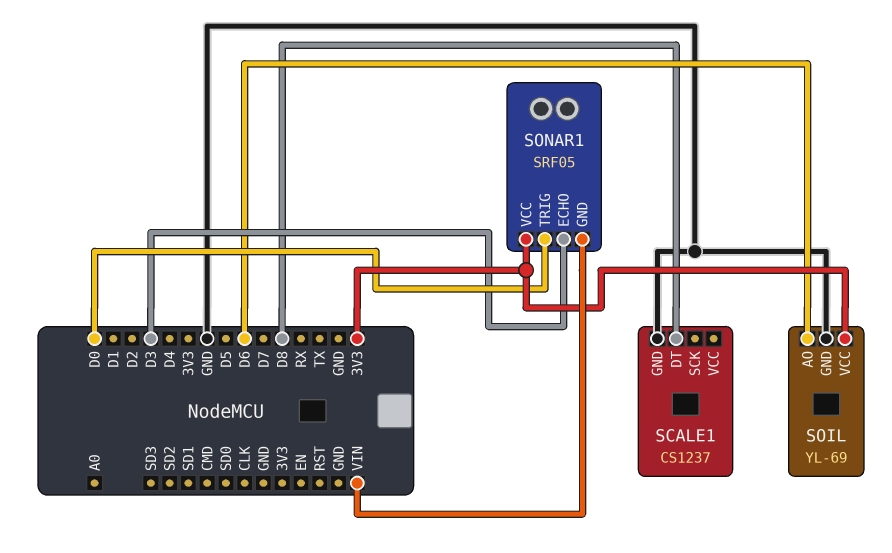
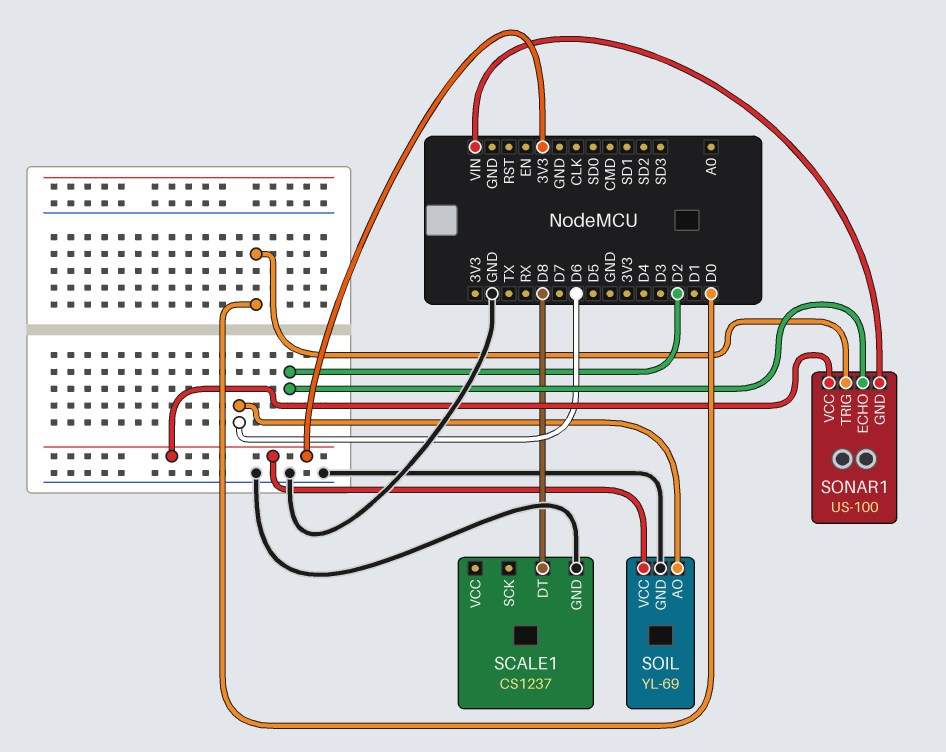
SONAR1: SRF05 -> US-100
SONAR1 pin ECHO: D3 -> D2

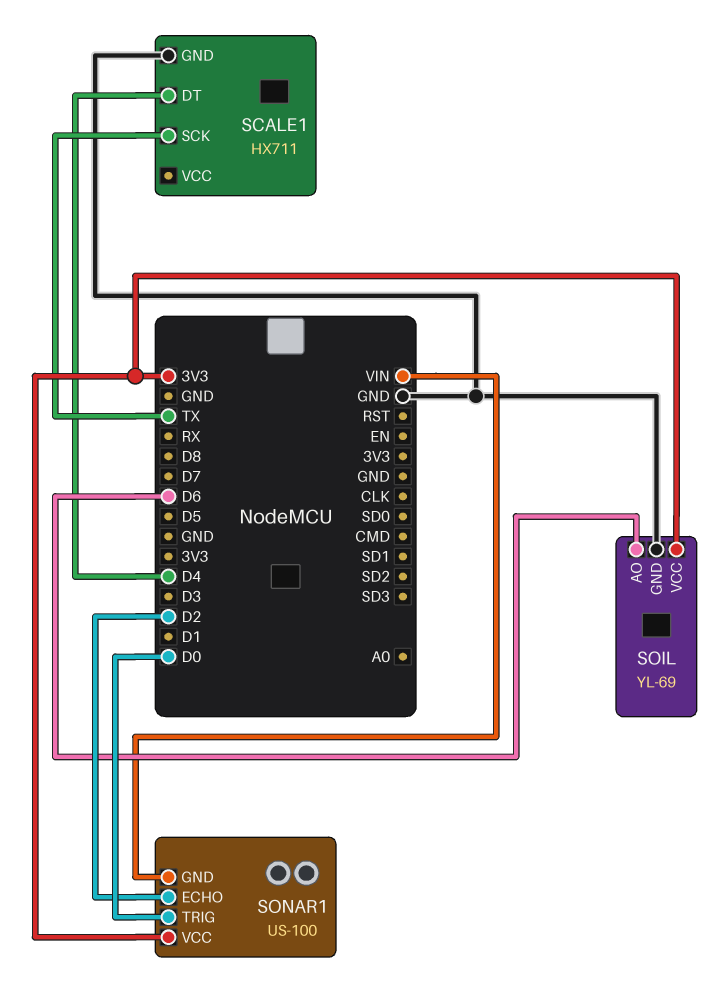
SCALE1: CS1237 -> HX711
SCALE1 pin DT: D8 -> D4
SCALE1 pin SCK: none -> TX

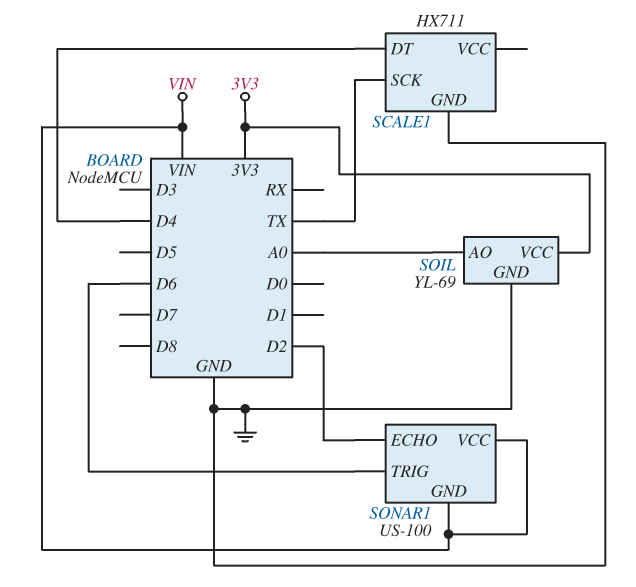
SOIL pin AO: D6 -> A0
SONAR1 pin TRIG: D0 -> D6
SONAR1 pin VCC: 3V3 -> VIN

